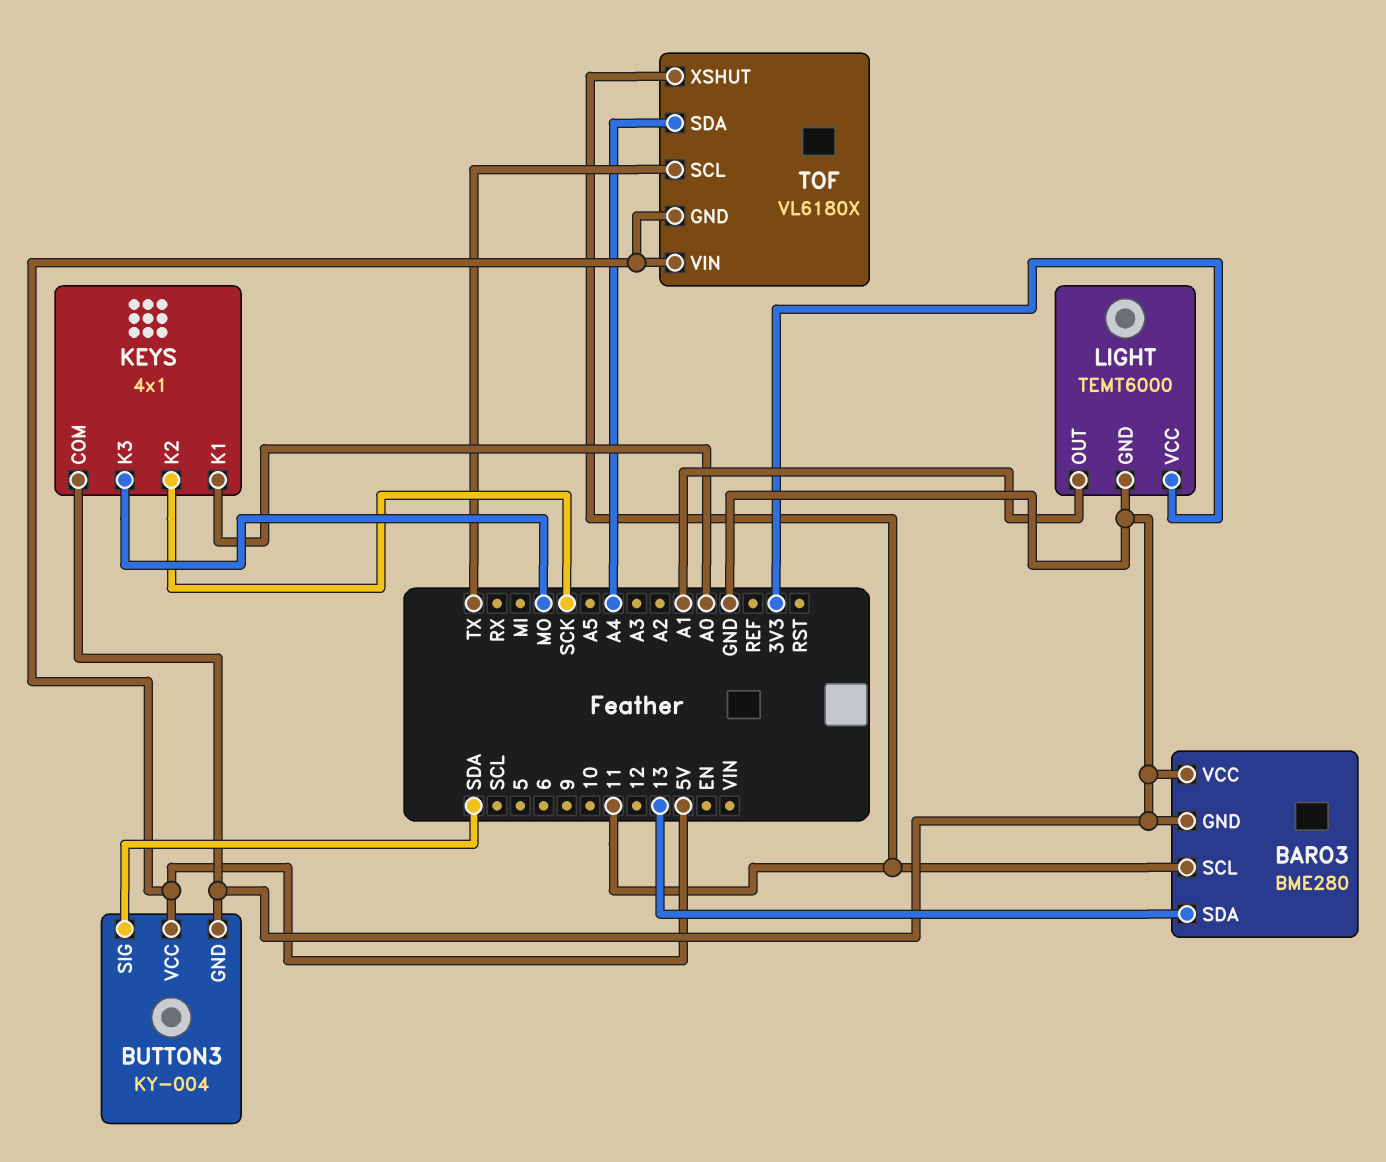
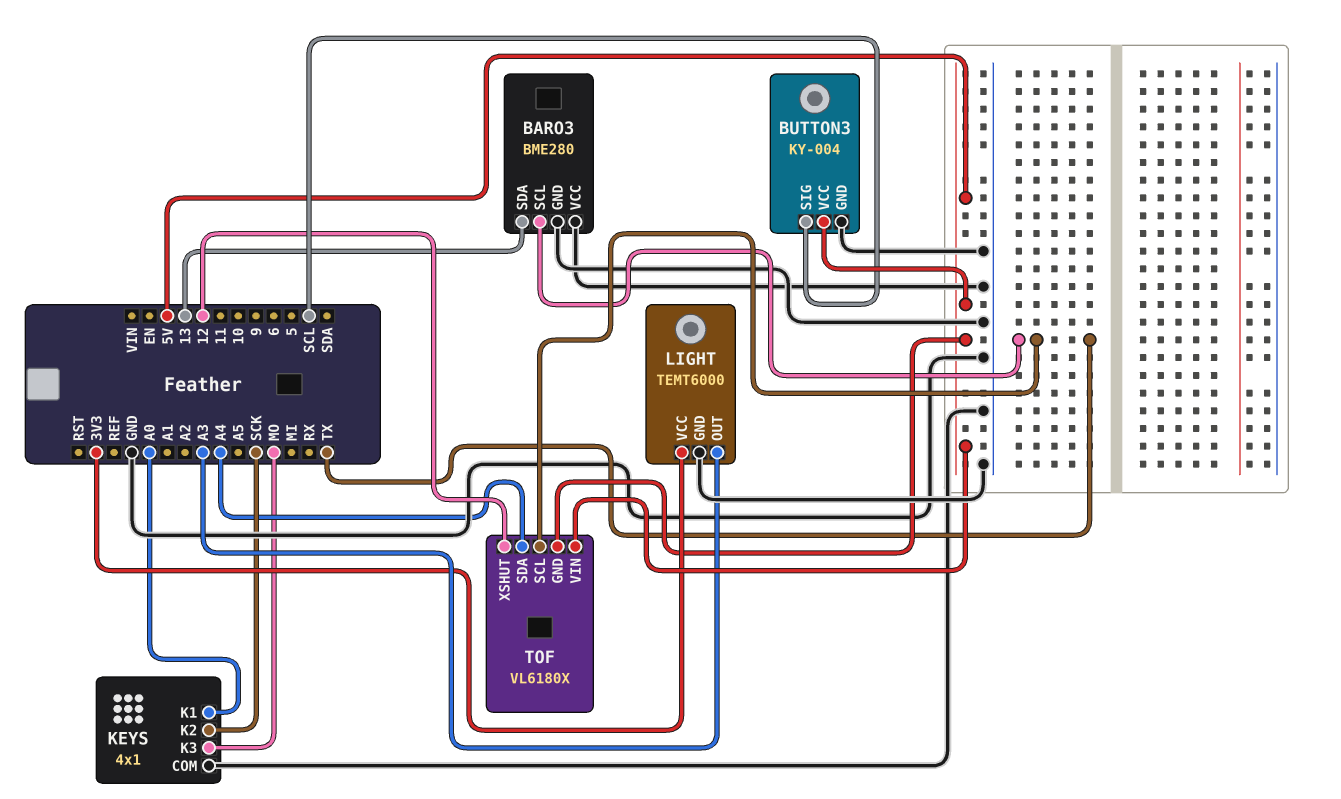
BARO3 pin SCL: 11 -> TX
BUTTON3 pin SIG: SDA -> SCL
LIGHT pin OUT: A1 -> A3
TOF pin XSHUT: 11 -> 12

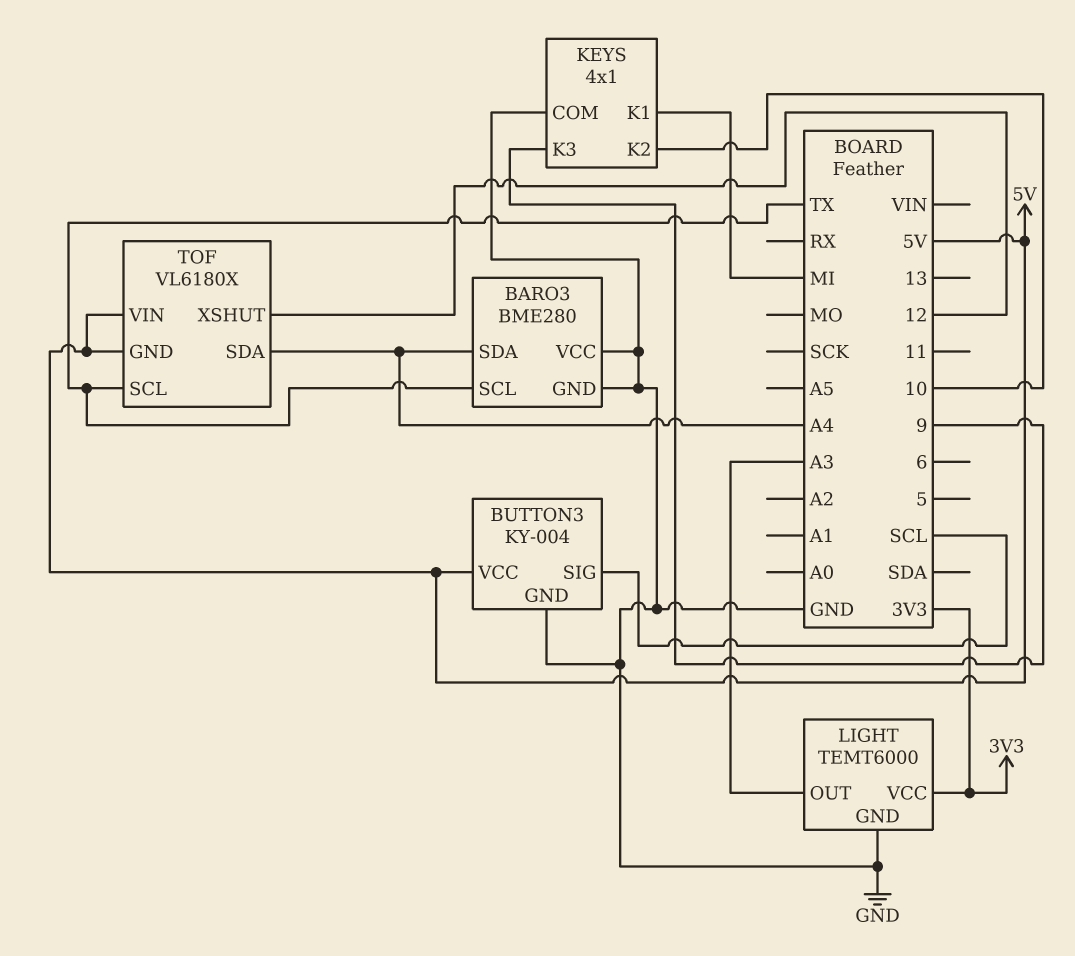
BARO3 pin SDA: 13 -> A4
KEYS pin K1: A0 -> MI
KEYS pin K2: SCK -> 10
KEYS pin K3: MO -> 9

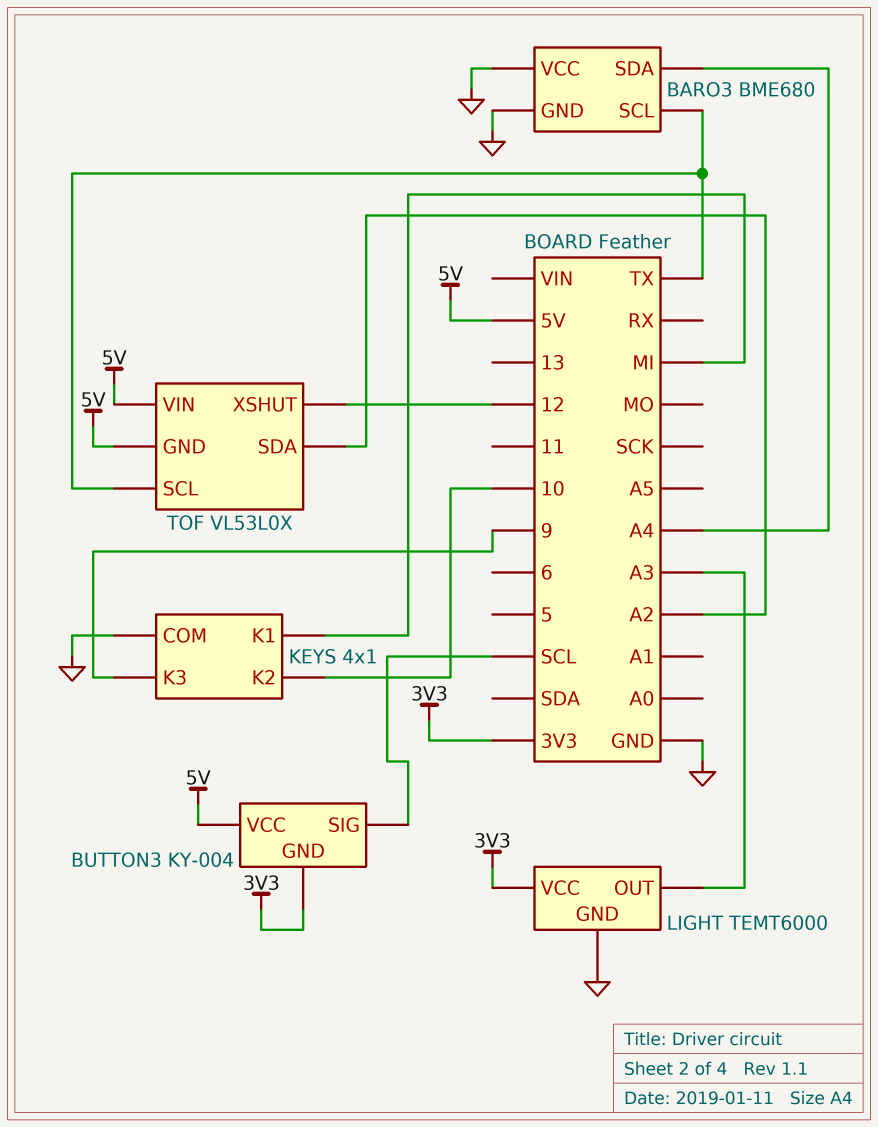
BARO3: BME280 -> BME680
BUTTON3 pin GND: GND -> 3V3
TOF: VL6180X -> VL53L0X
TOF pin SDA: A4 -> A2

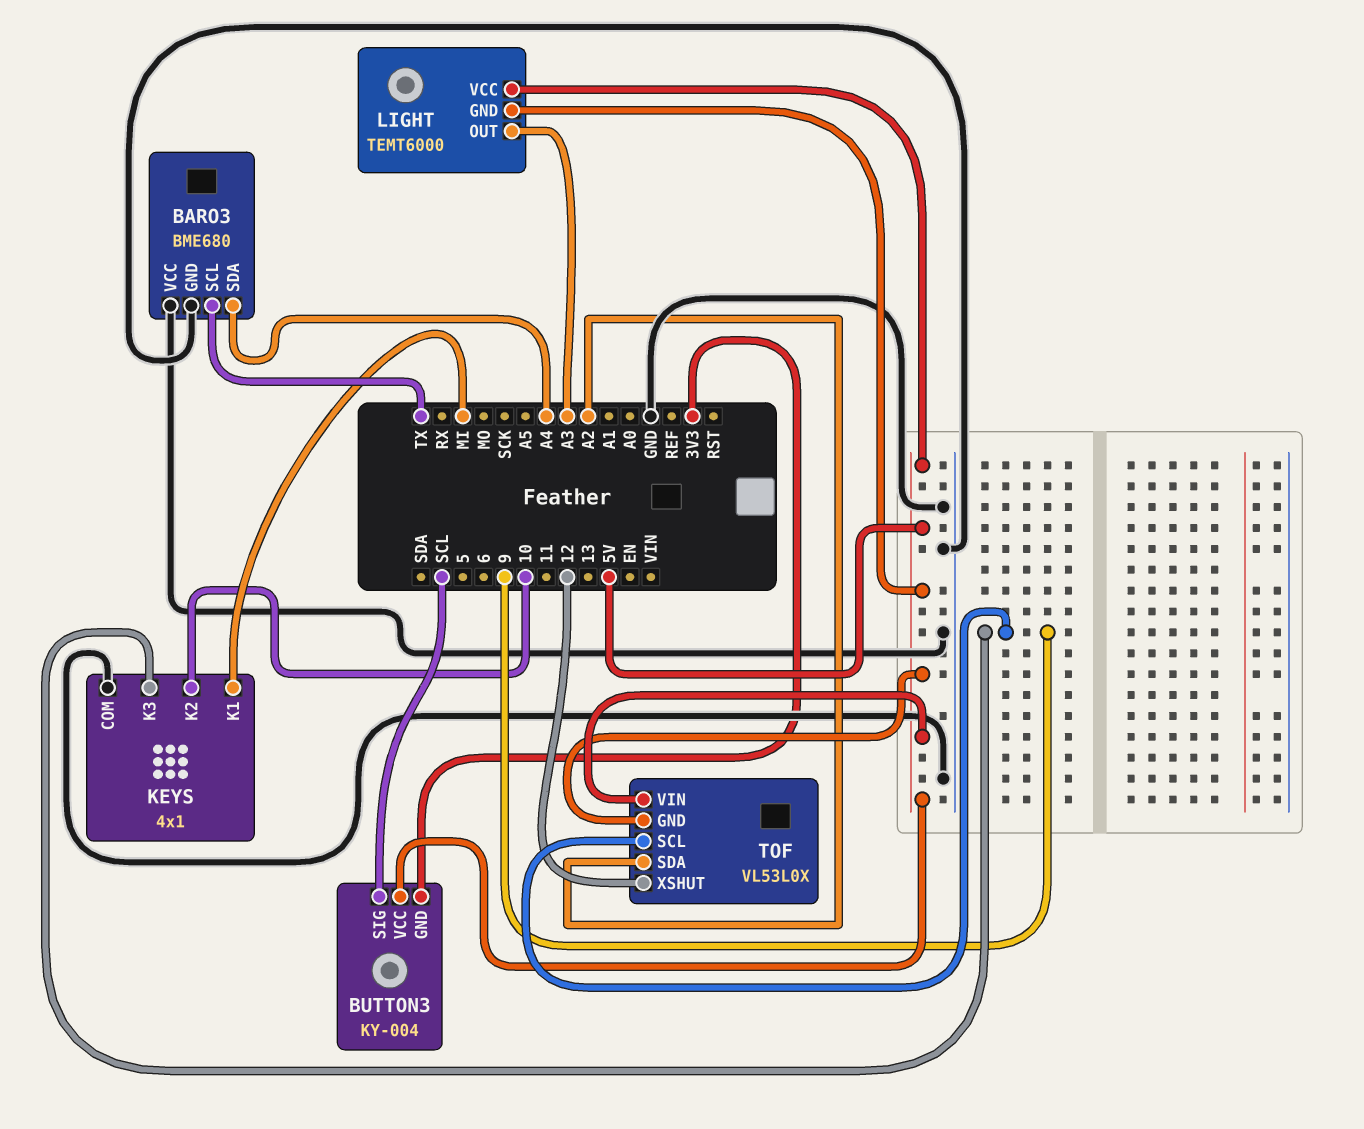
LIGHT pin GND: GND -> 5V
LIGHT pin VCC: 3V3 -> 5V
TOF pin SCL: TX -> 9

